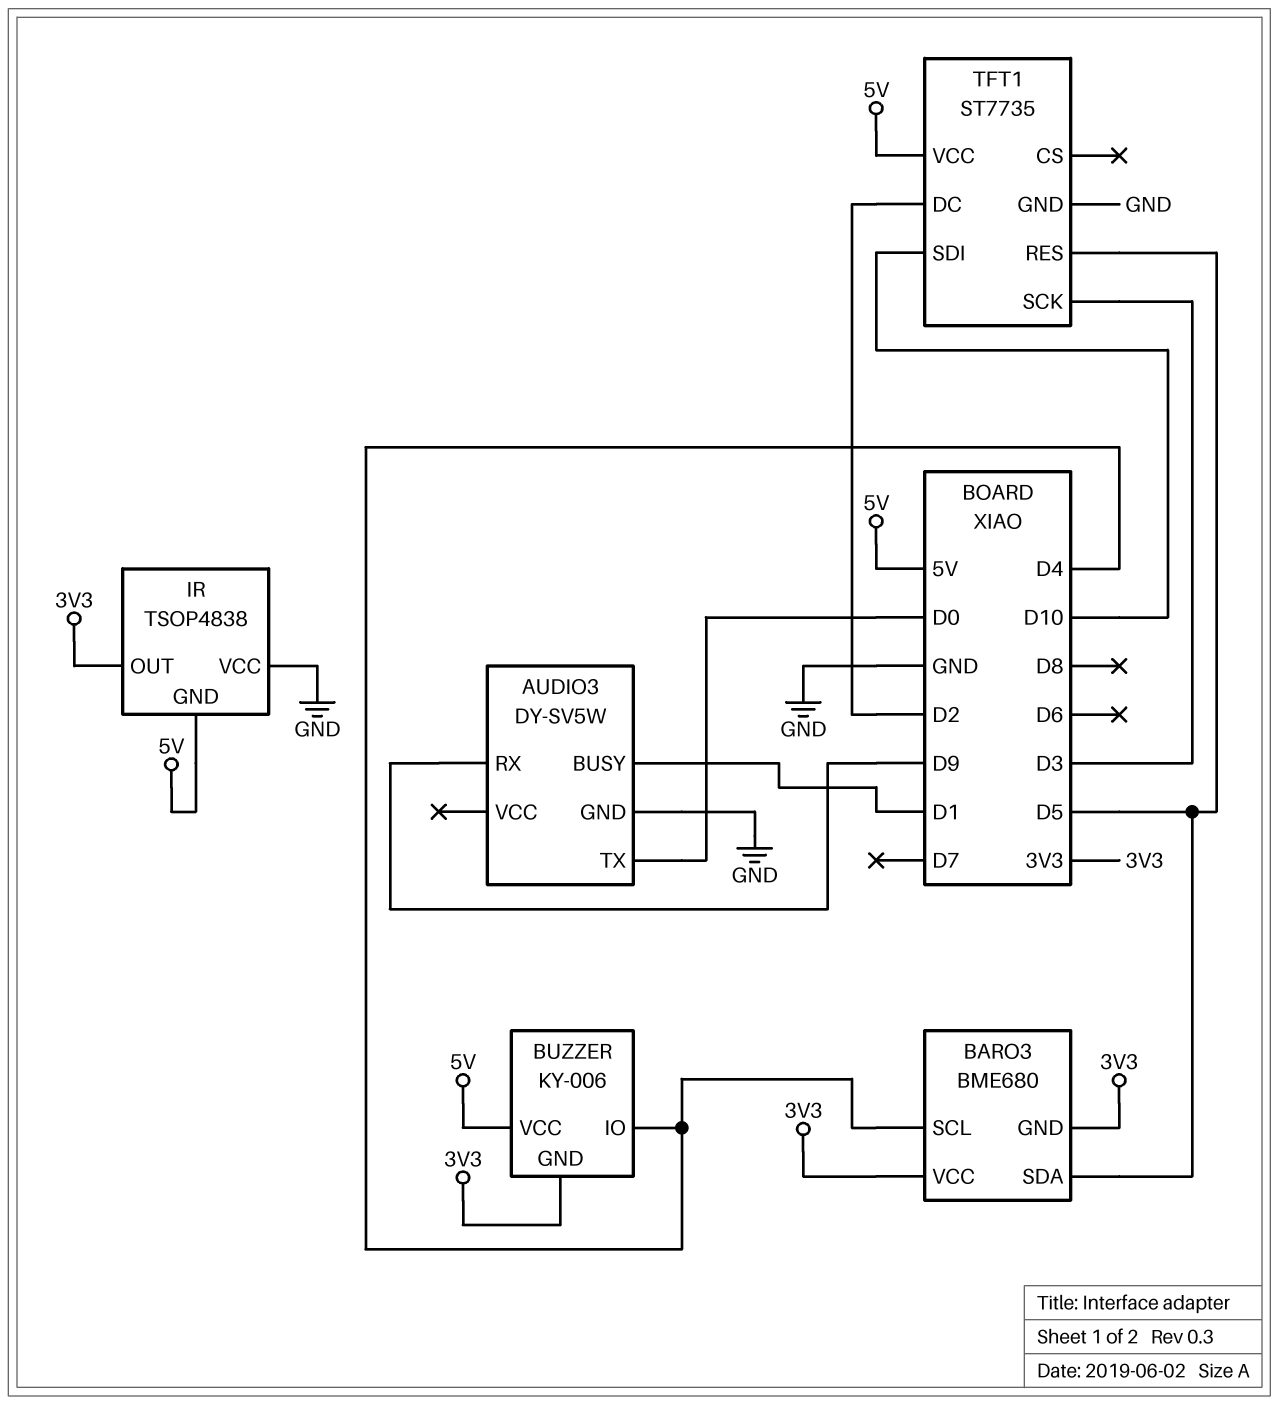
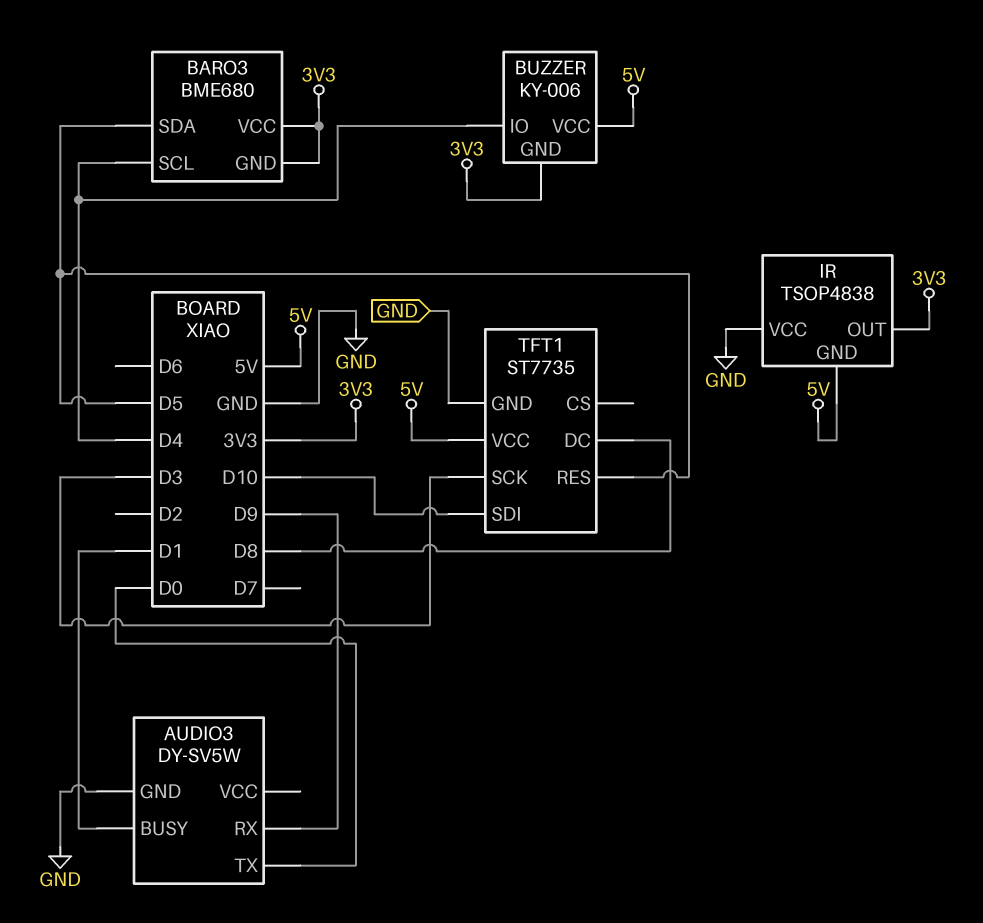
TFT1 pin DC: D2 -> D8

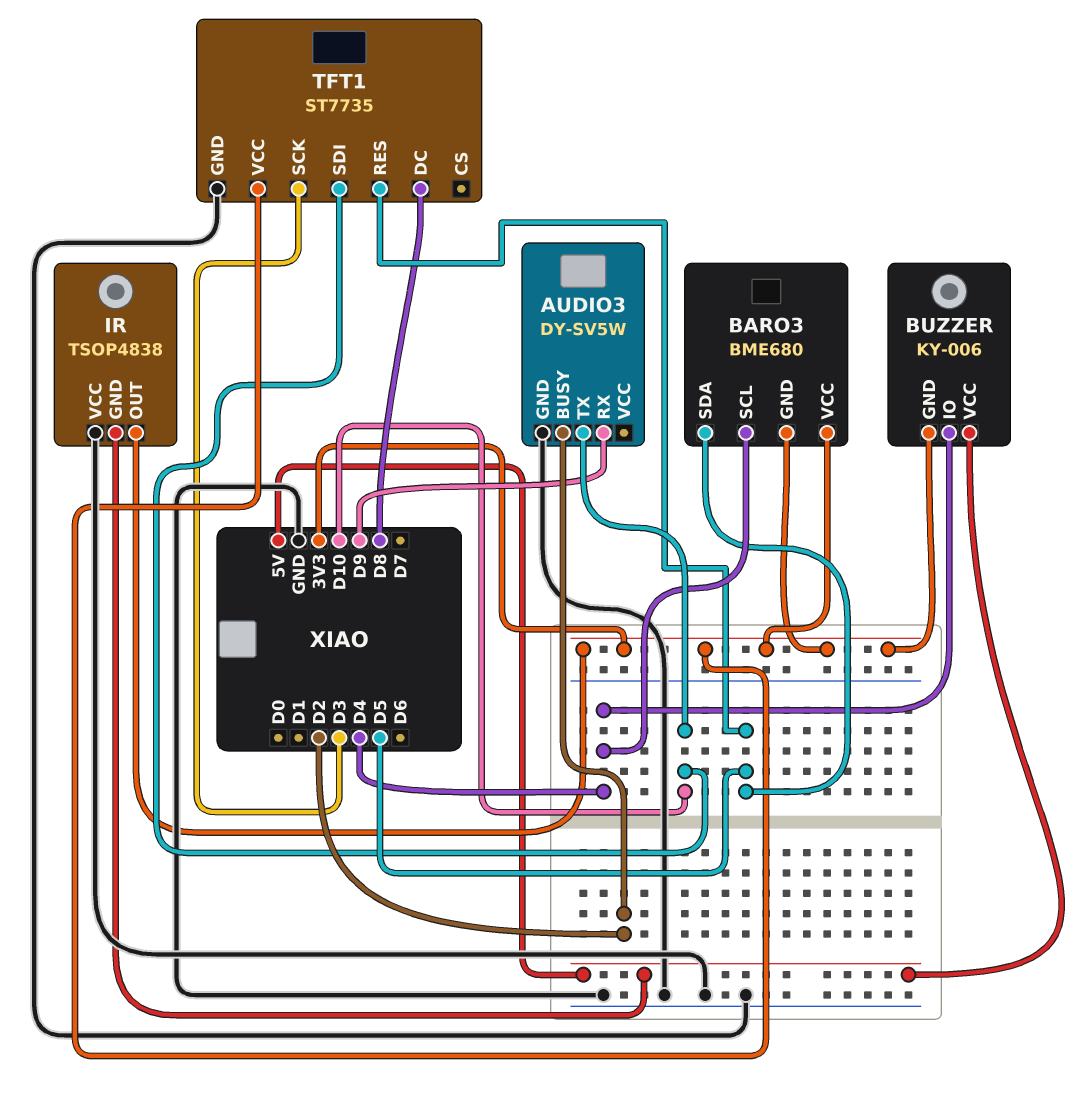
AUDIO3 pin BUSY: D1 -> D2
AUDIO3 pin TX: D0 -> D10
TFT1 pin VCC: 5V -> 3V3

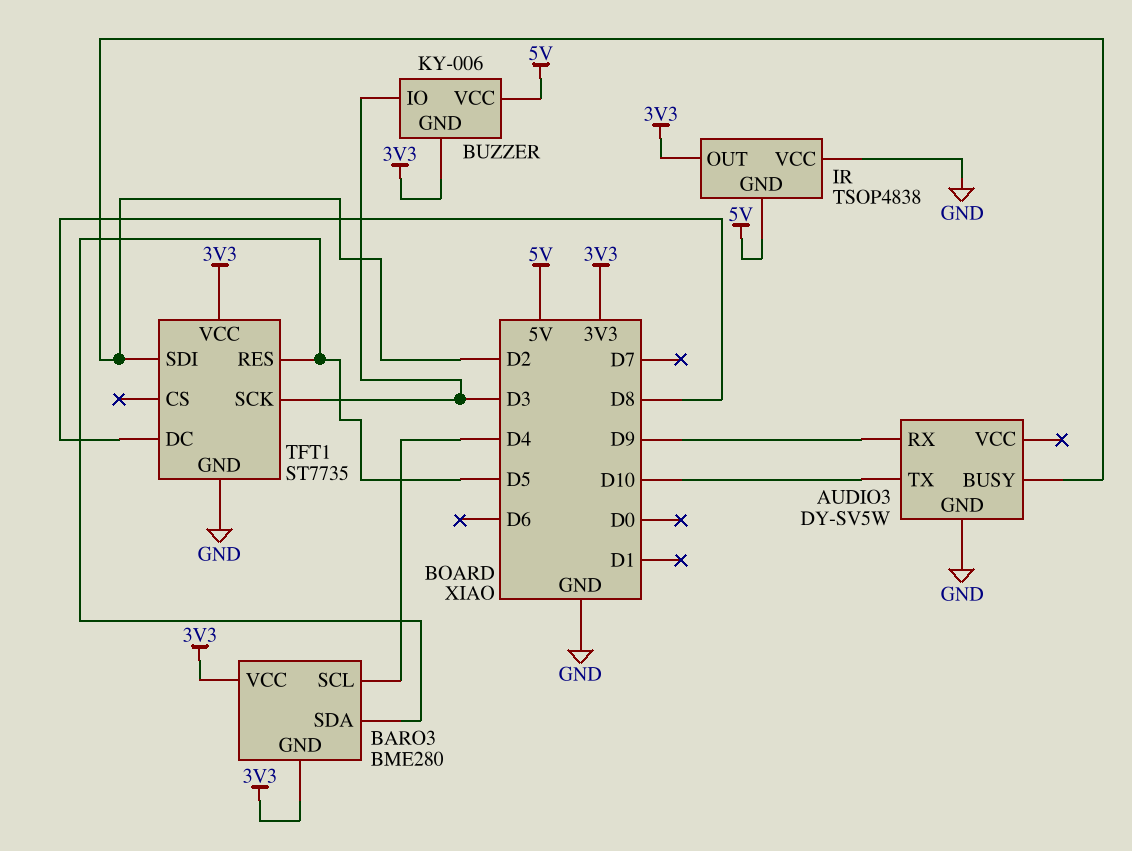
BARO3: BME680 -> BME280
BUZZER pin IO: D4 -> D3
TFT1 pin SDI: D10 -> D2

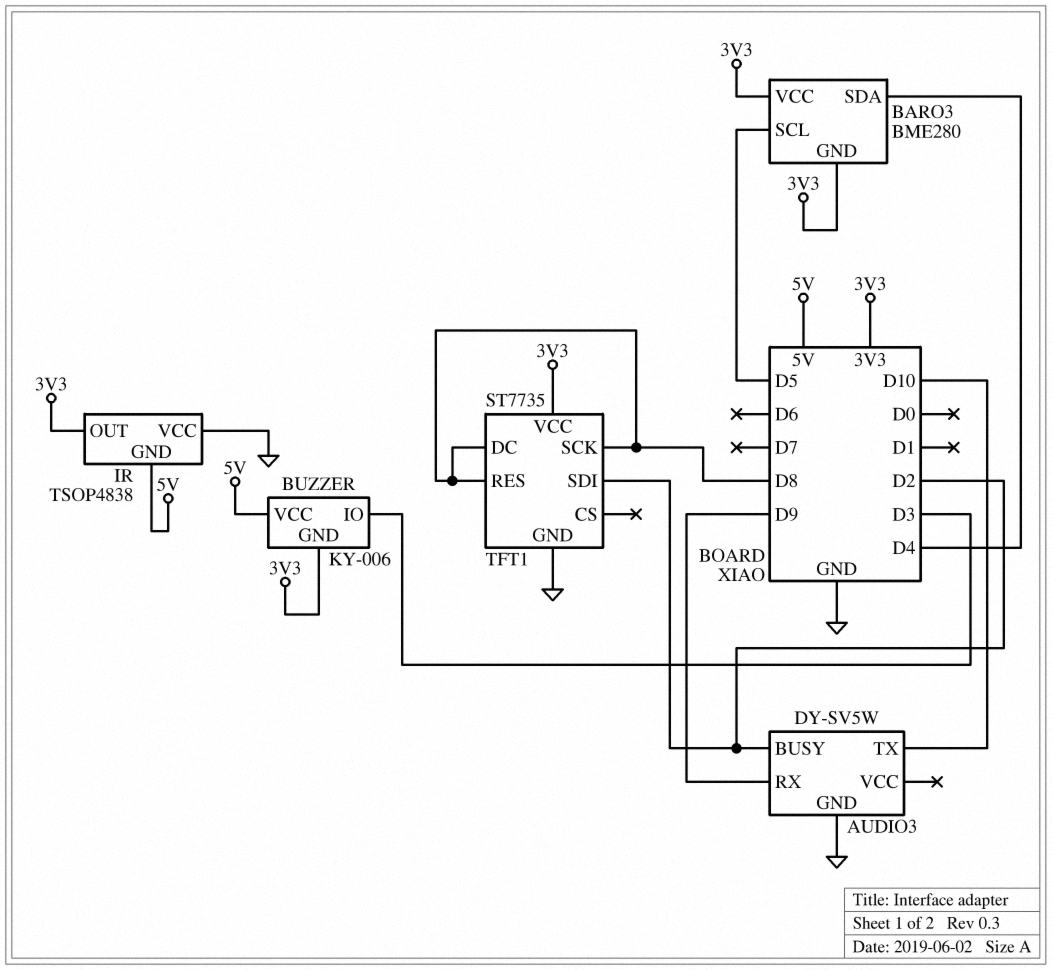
BARO3 pin SCL: D4 -> D5
BARO3 pin SDA: D5 -> D4
TFT1 pin RES: D5 -> D8
TFT1 pin SCK: D3 -> D8

